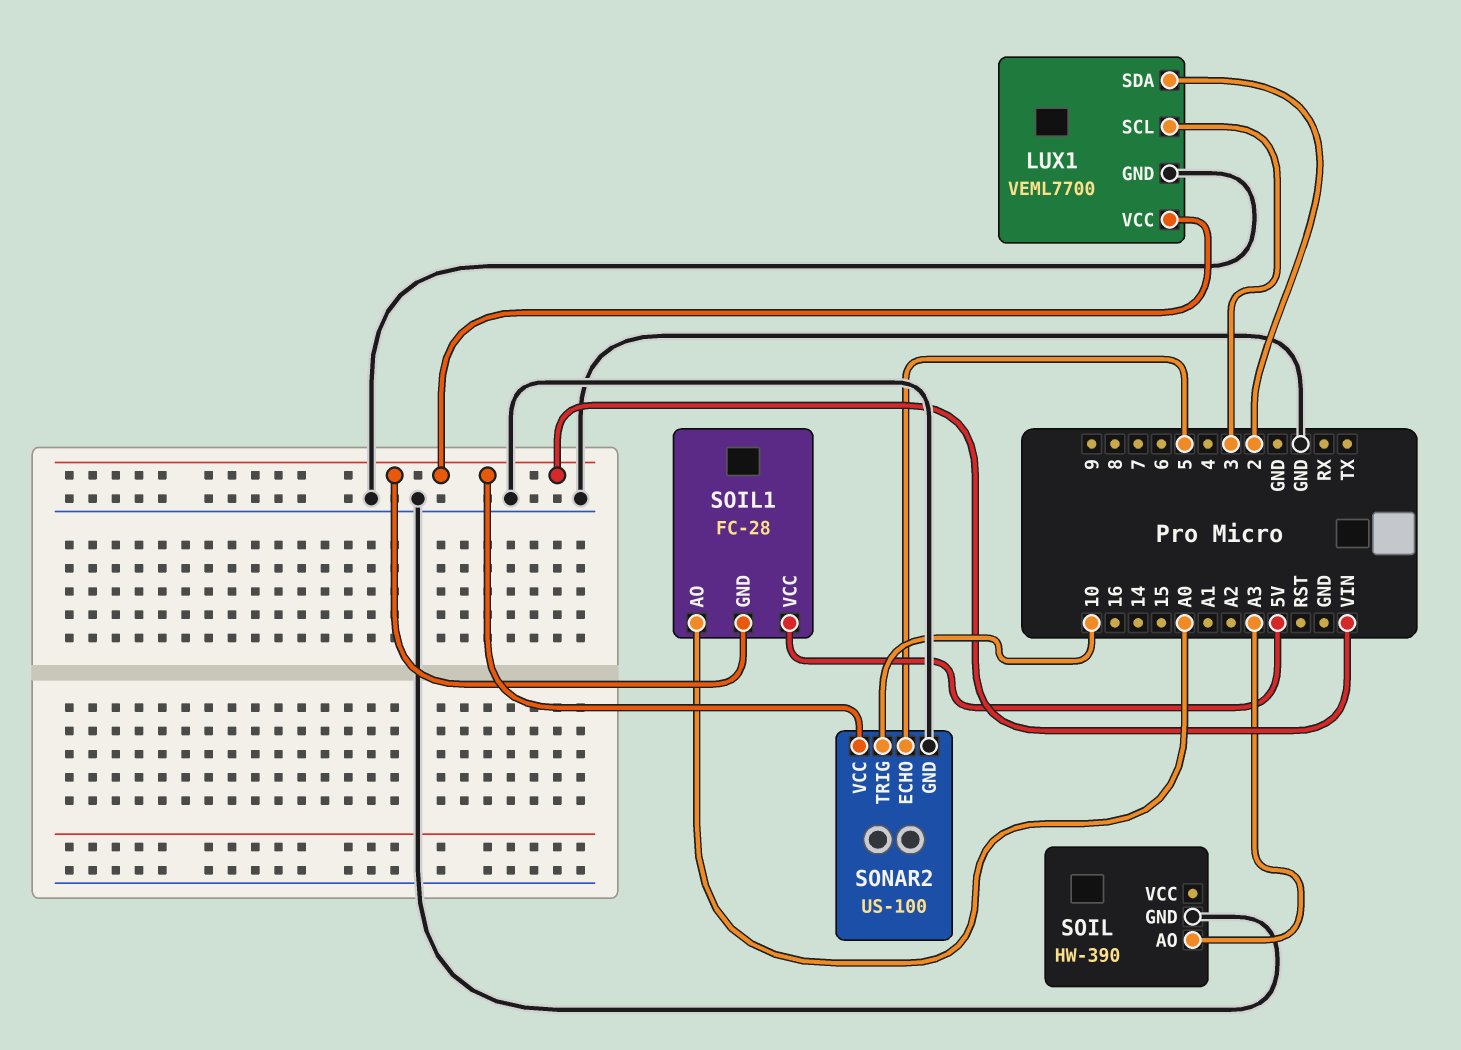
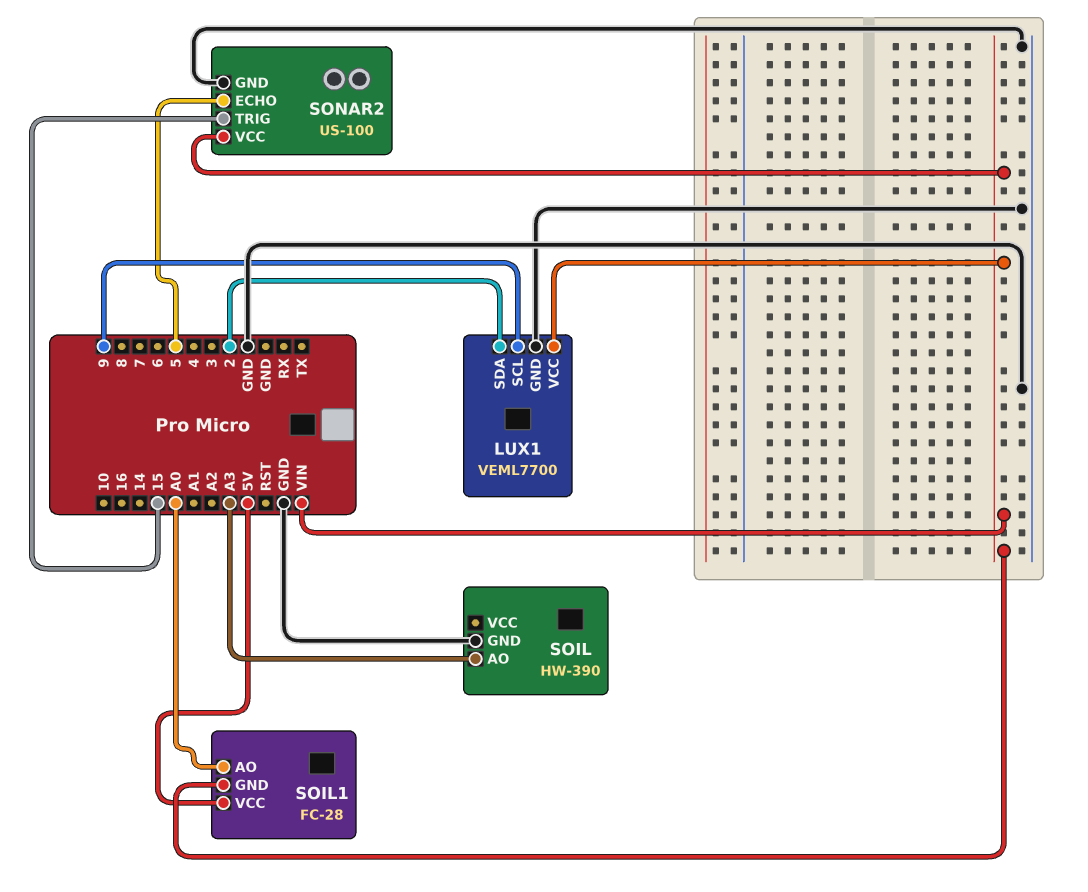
LUX1 pin SCL: 3 -> 9
SONAR2 pin TRIG: 10 -> 15

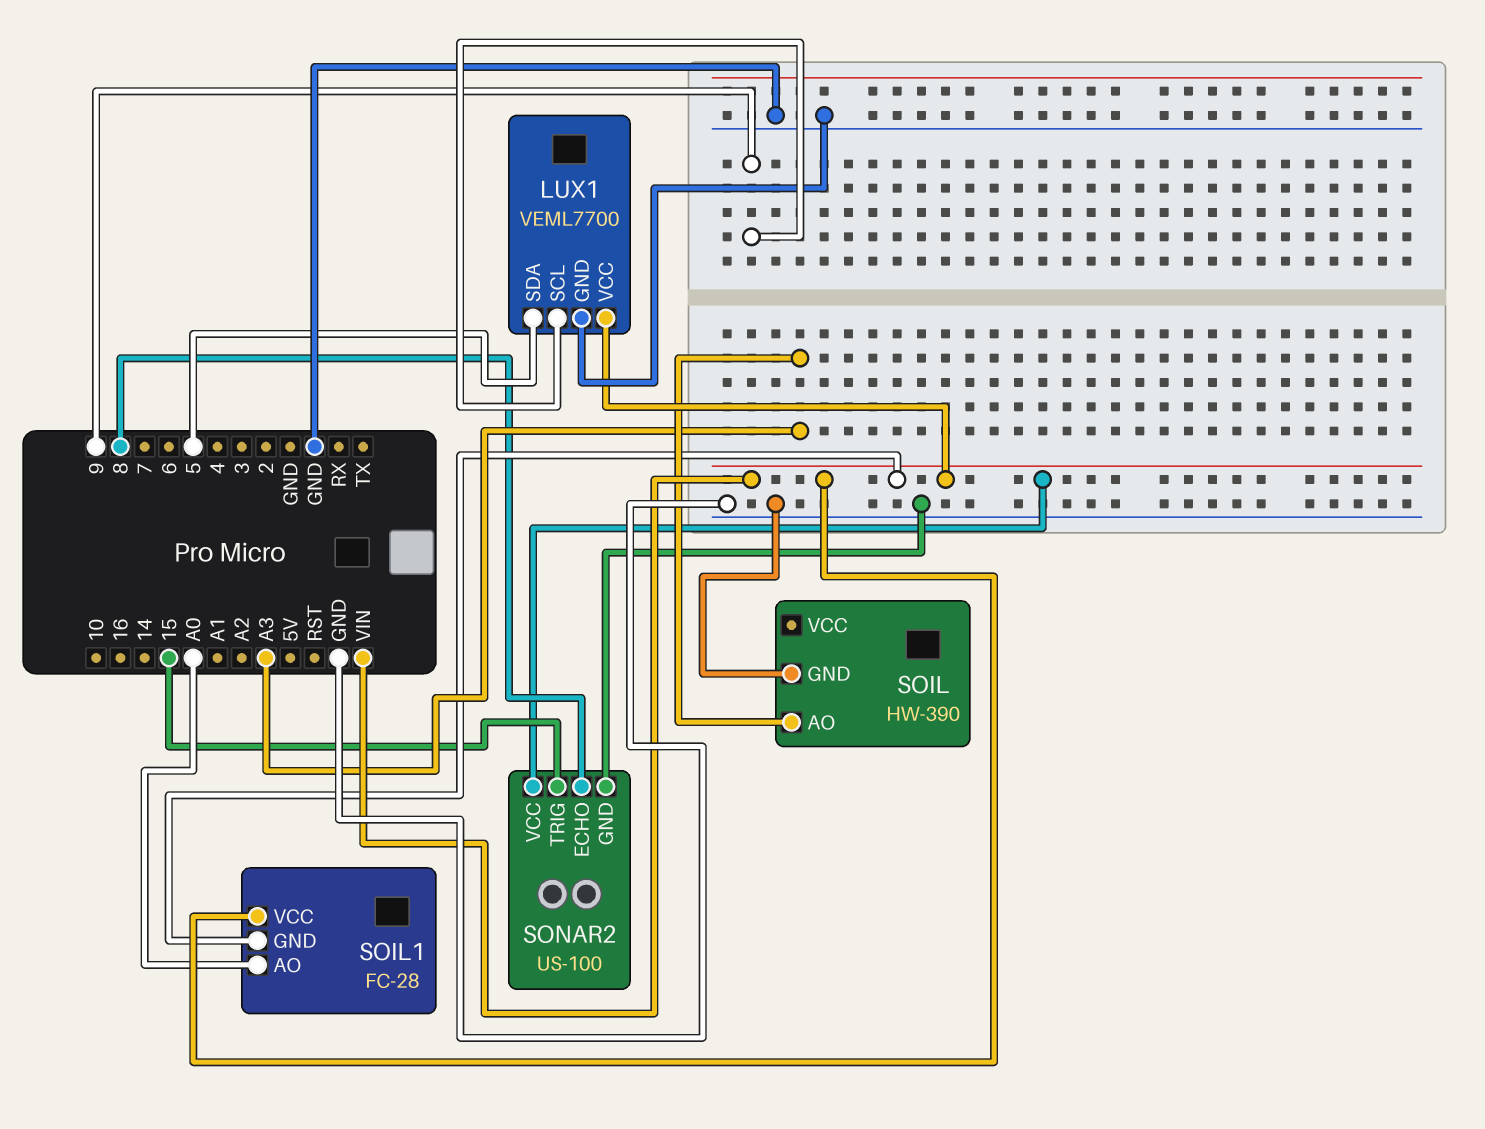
LUX1 pin SDA: 2 -> 5
SOIL1 pin VCC: 5V -> VIN
SONAR2 pin ECHO: 5 -> 8

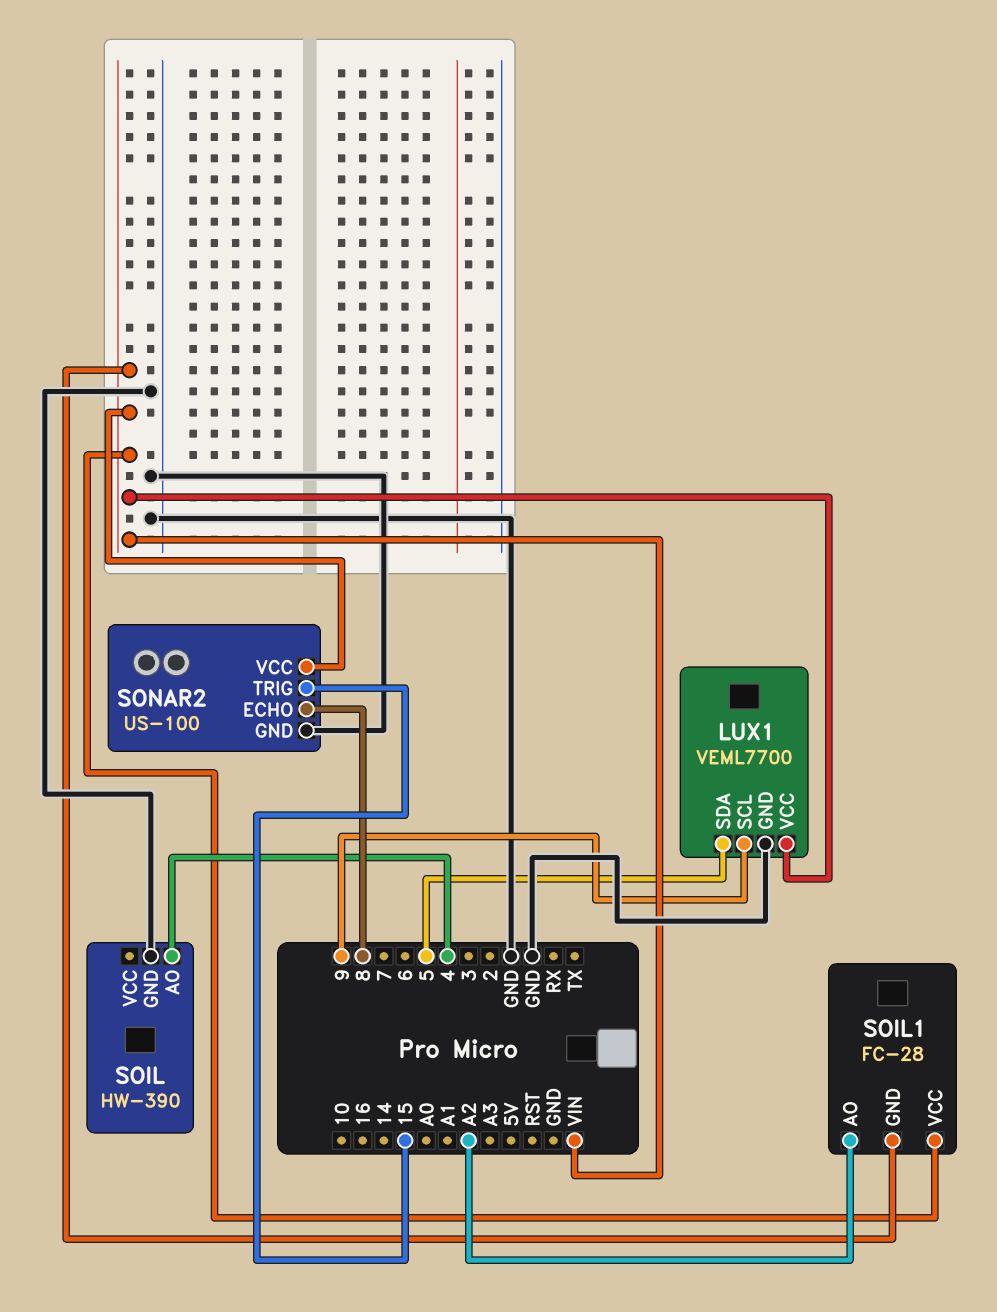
SOIL pin AO: A3 -> 4
SOIL1 pin AO: A0 -> A2

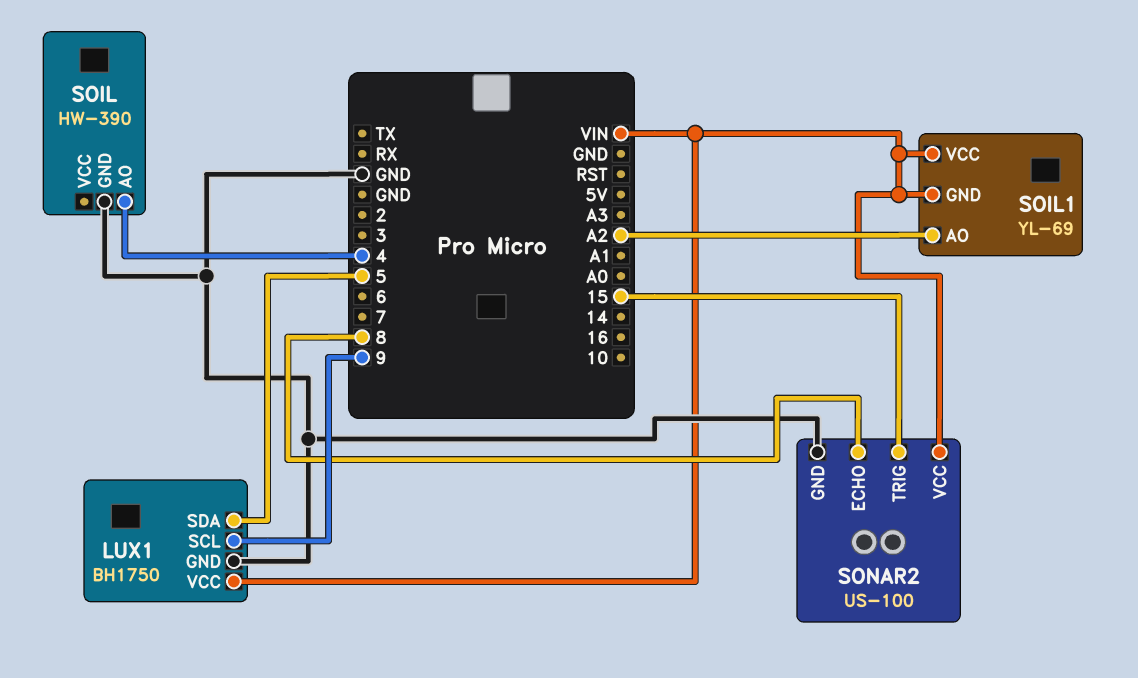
LUX1: VEML7700 -> BH1750
SOIL1: FC-28 -> YL-69

